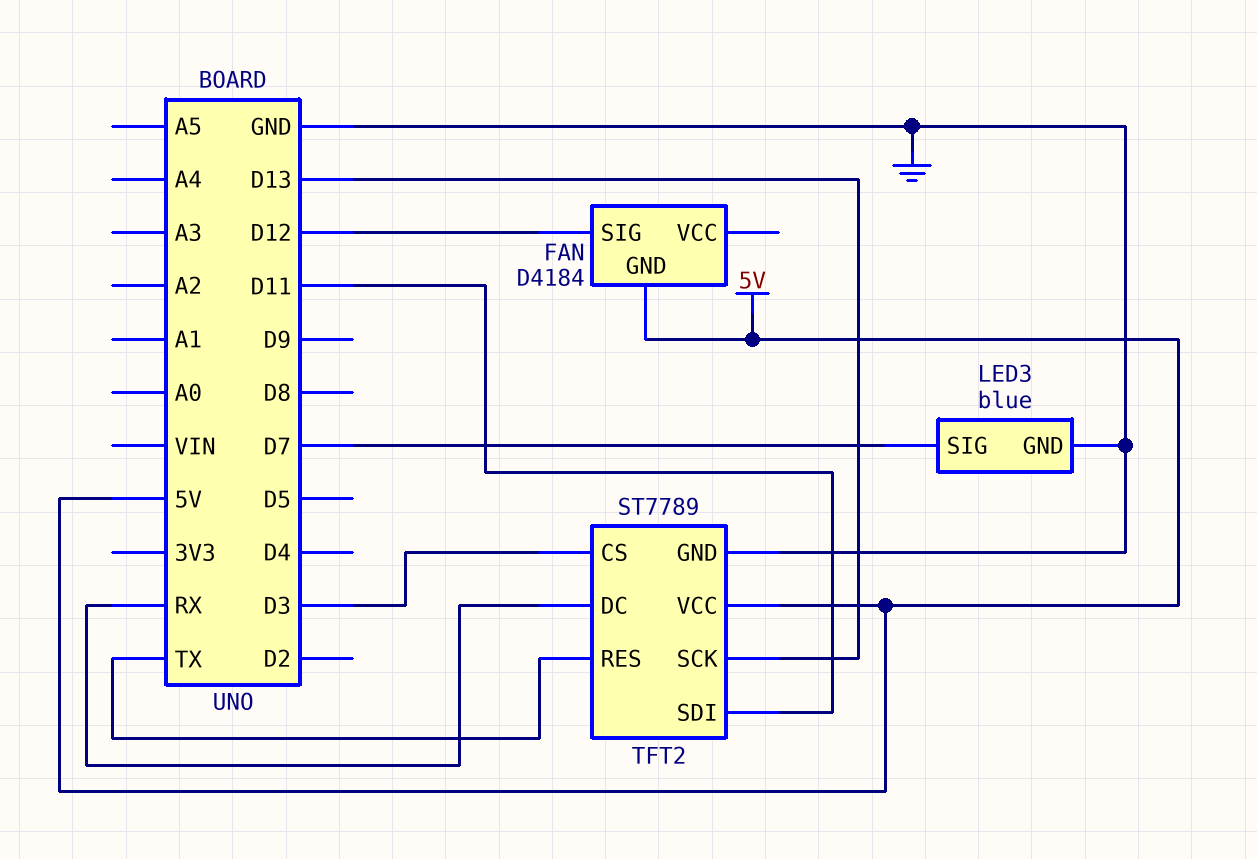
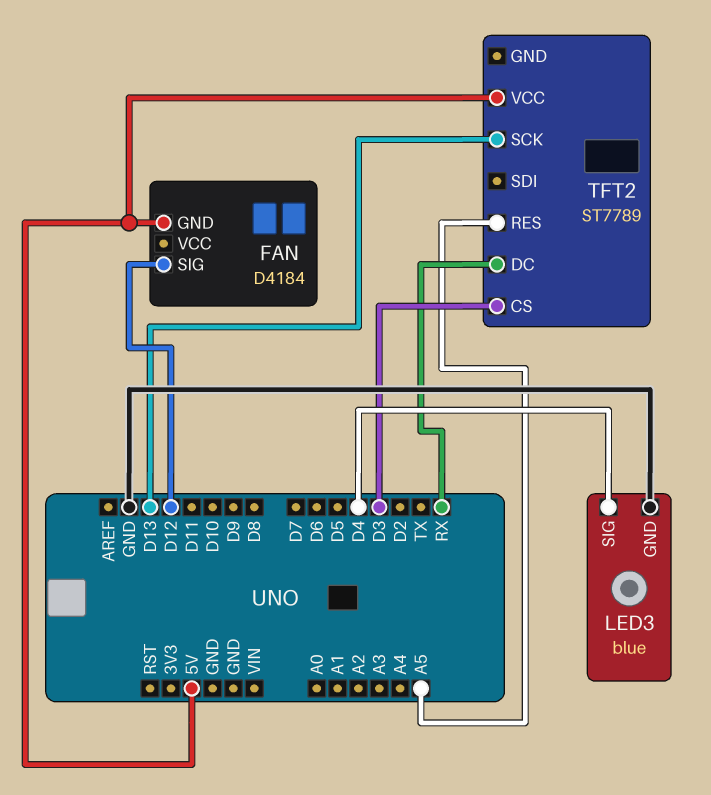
LED3 pin SIG: D7 -> D4
TFT2 pin GND: GND -> none
TFT2 pin RES: TX -> A5
TFT2 pin SDI: D11 -> none

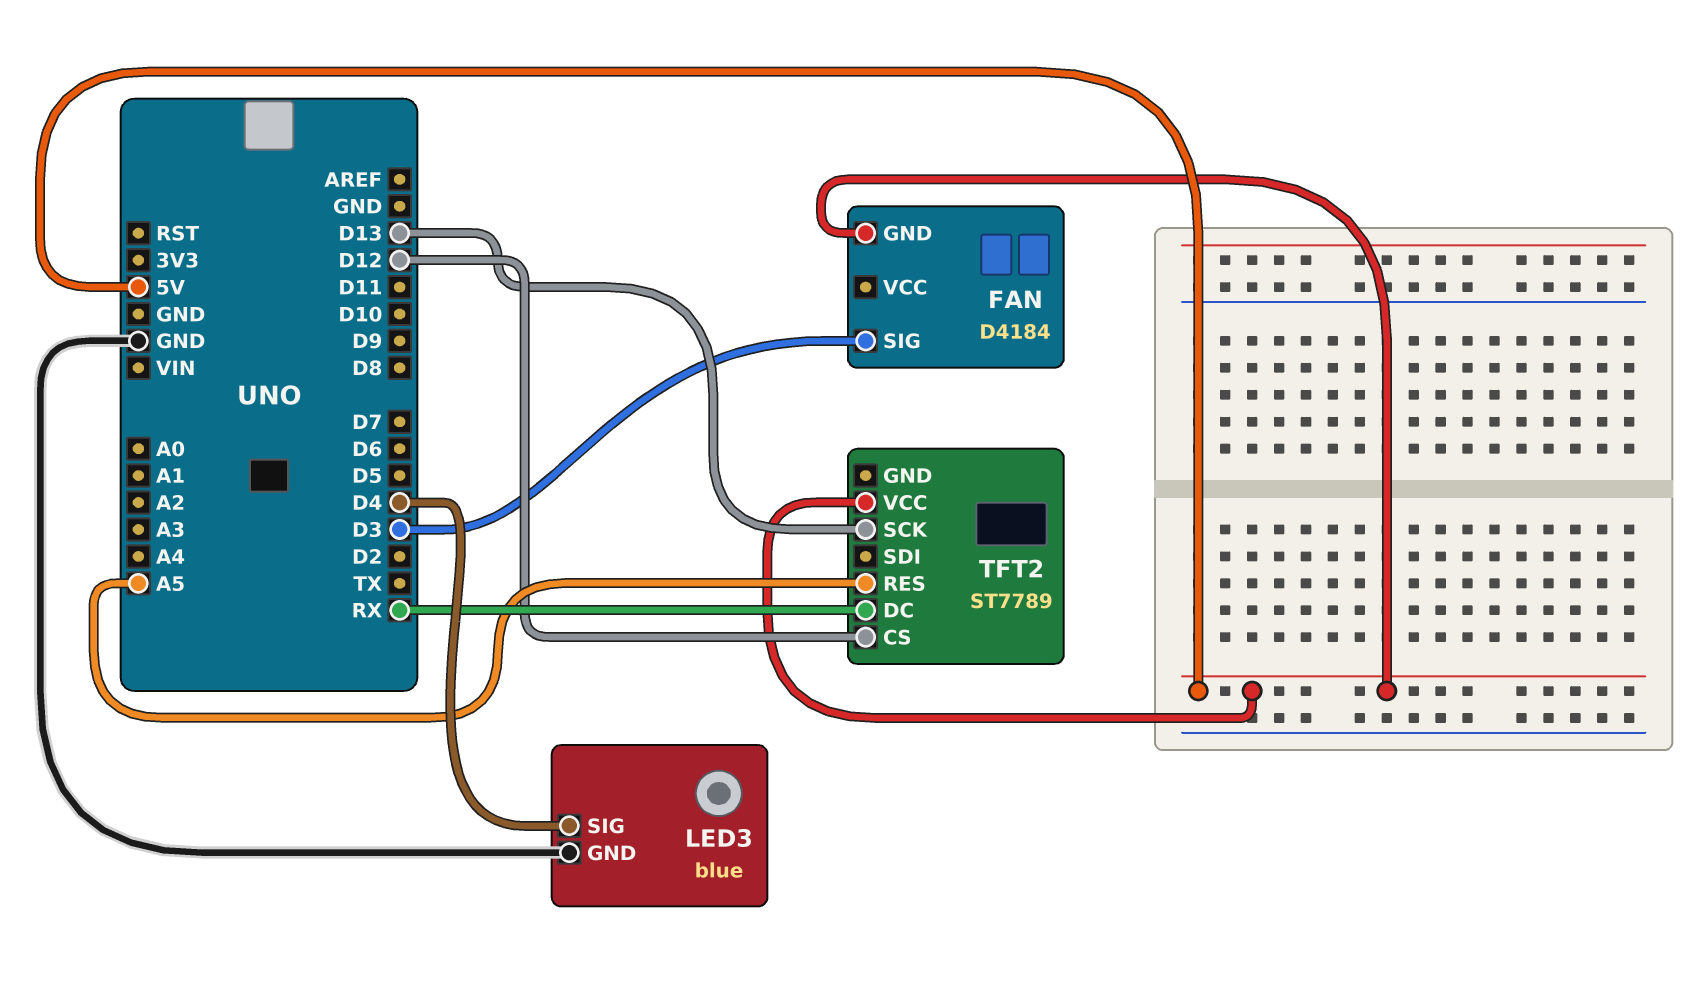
FAN pin SIG: D12 -> D3
TFT2 pin CS: D3 -> D12

